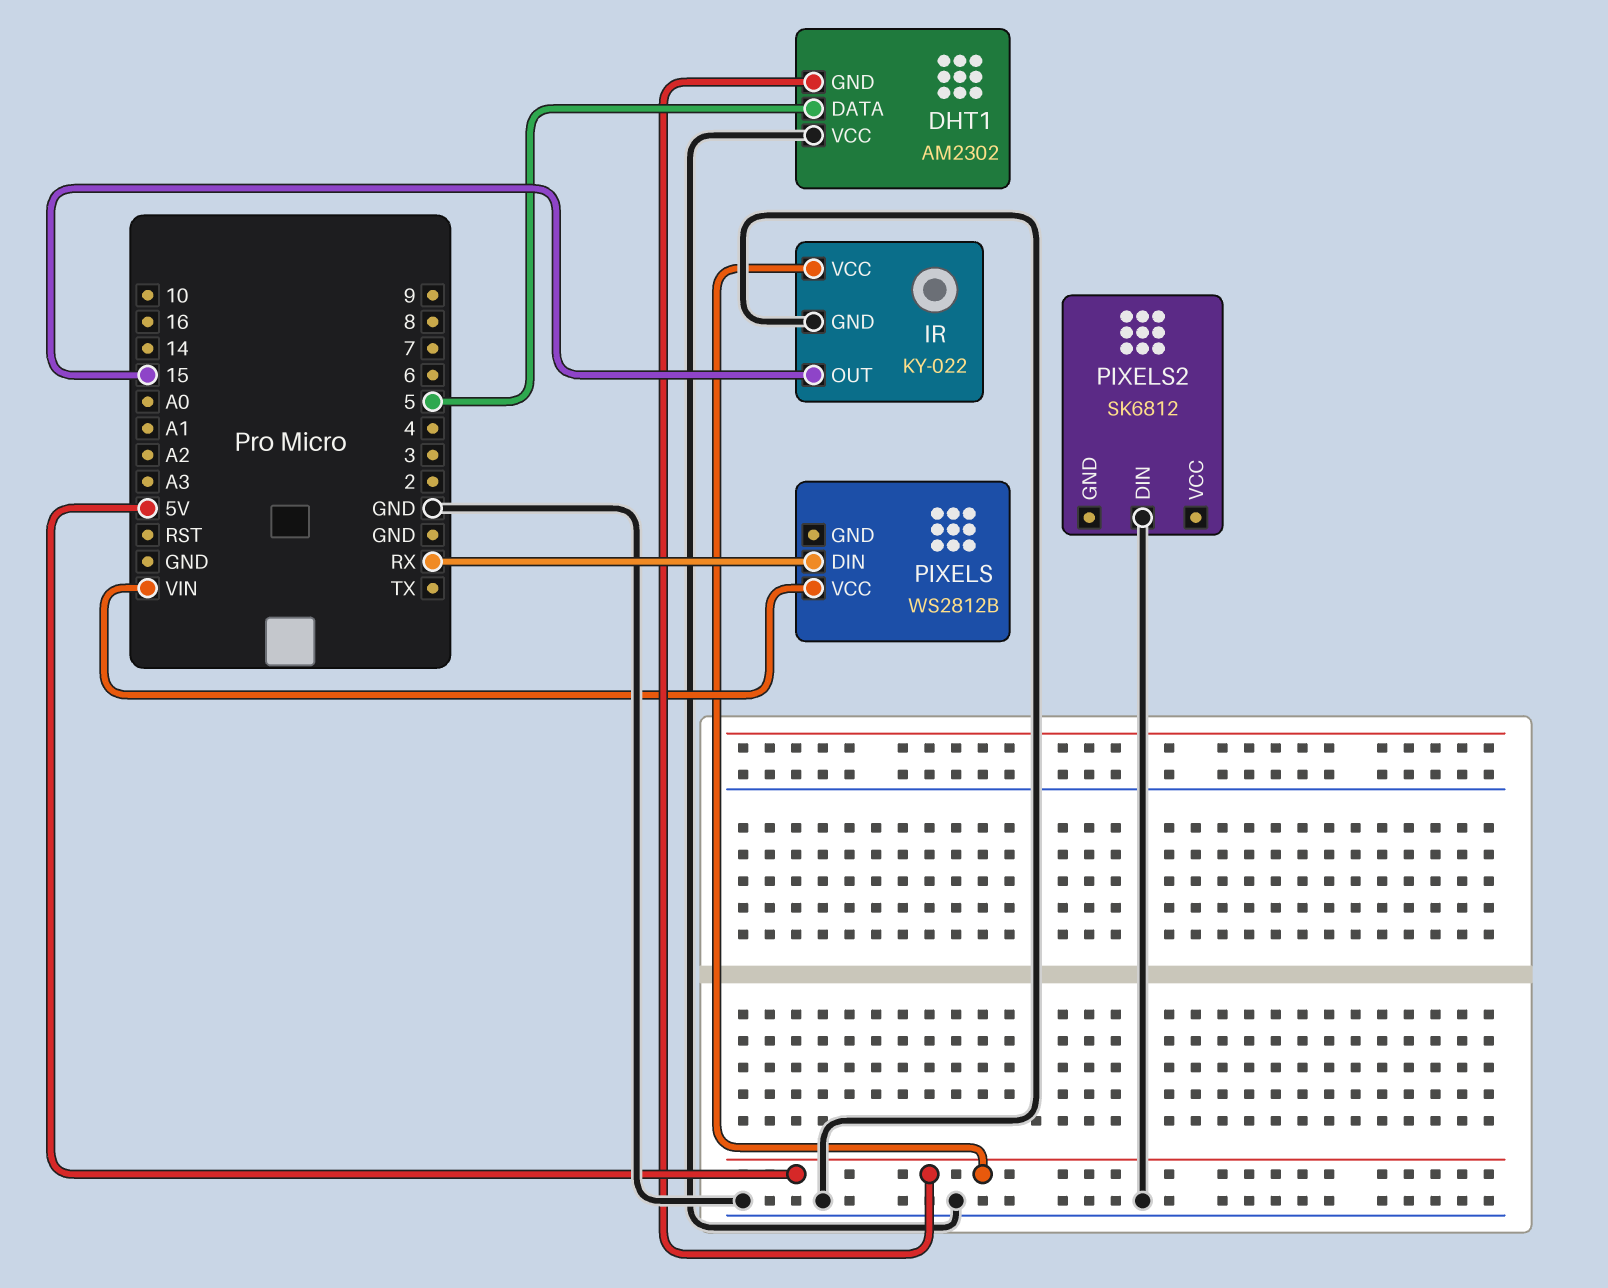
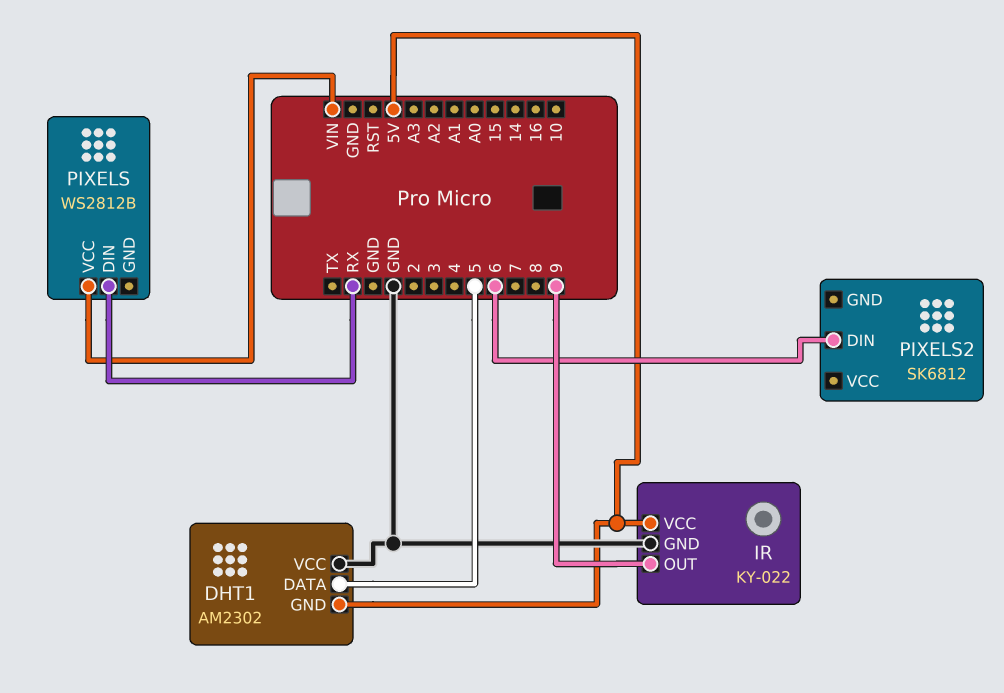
IR pin OUT: 15 -> 9
PIXELS2 pin DIN: GND -> 6

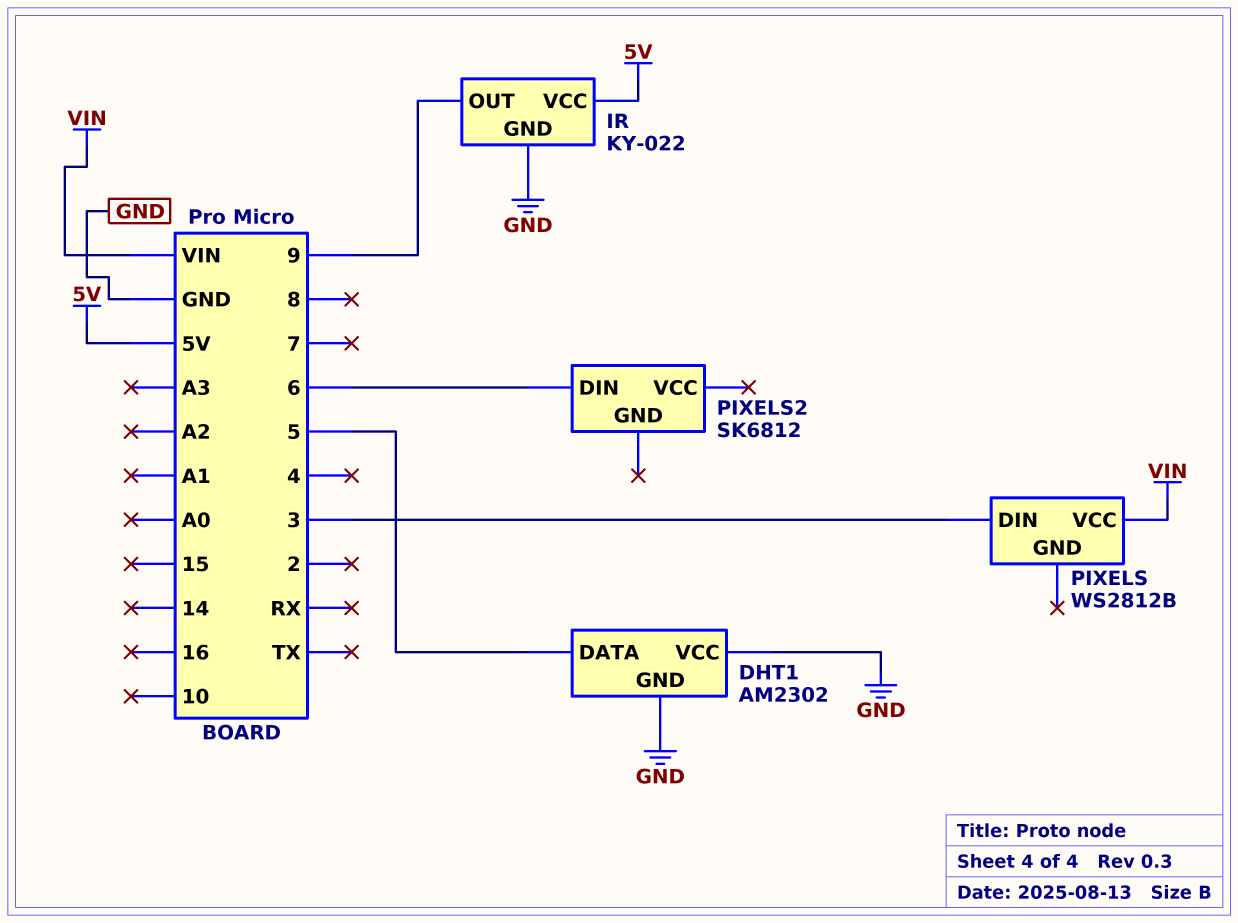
DHT1 pin GND: 5V -> GND
PIXELS pin DIN: RX -> 3

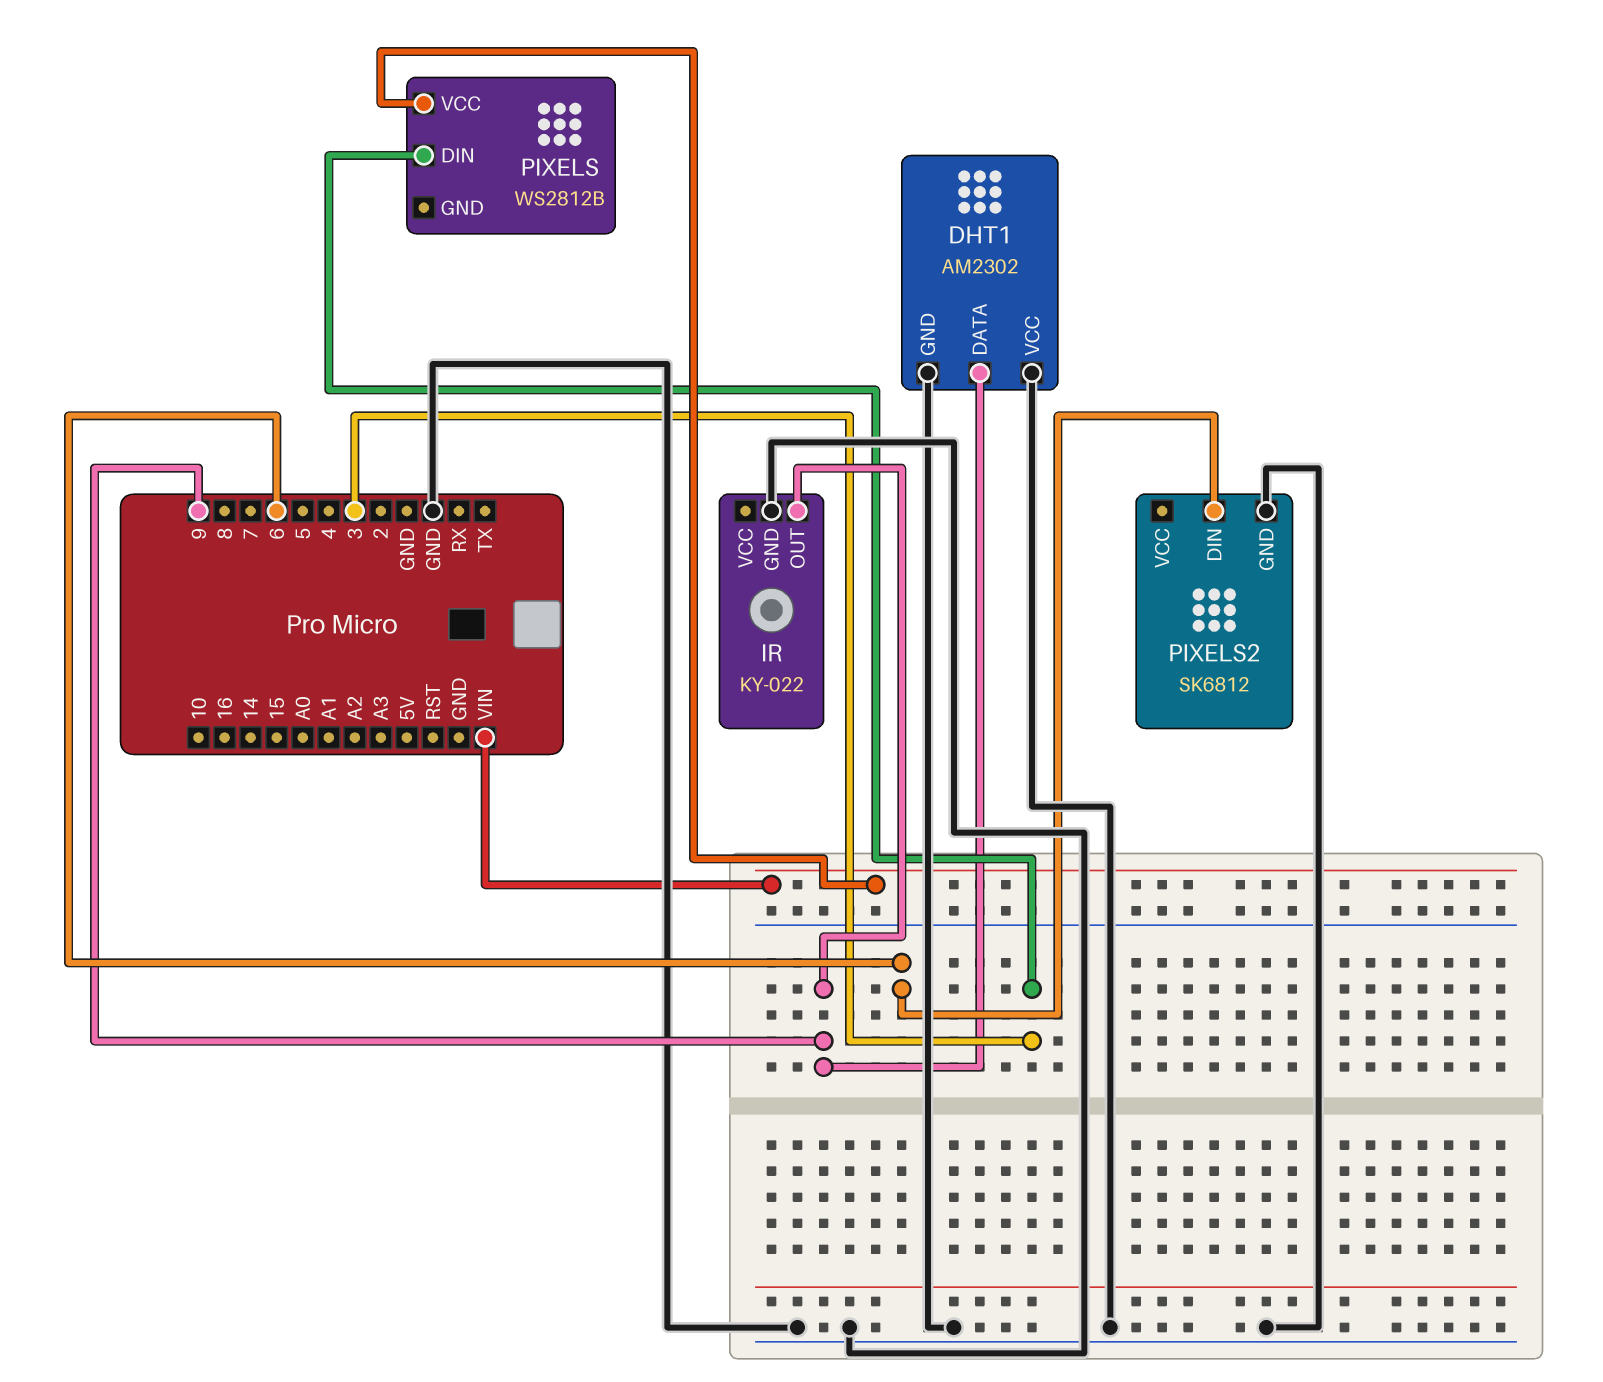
DHT1 pin DATA: 5 -> 9
IR pin VCC: 5V -> none
PIXELS2 pin GND: none -> GND

